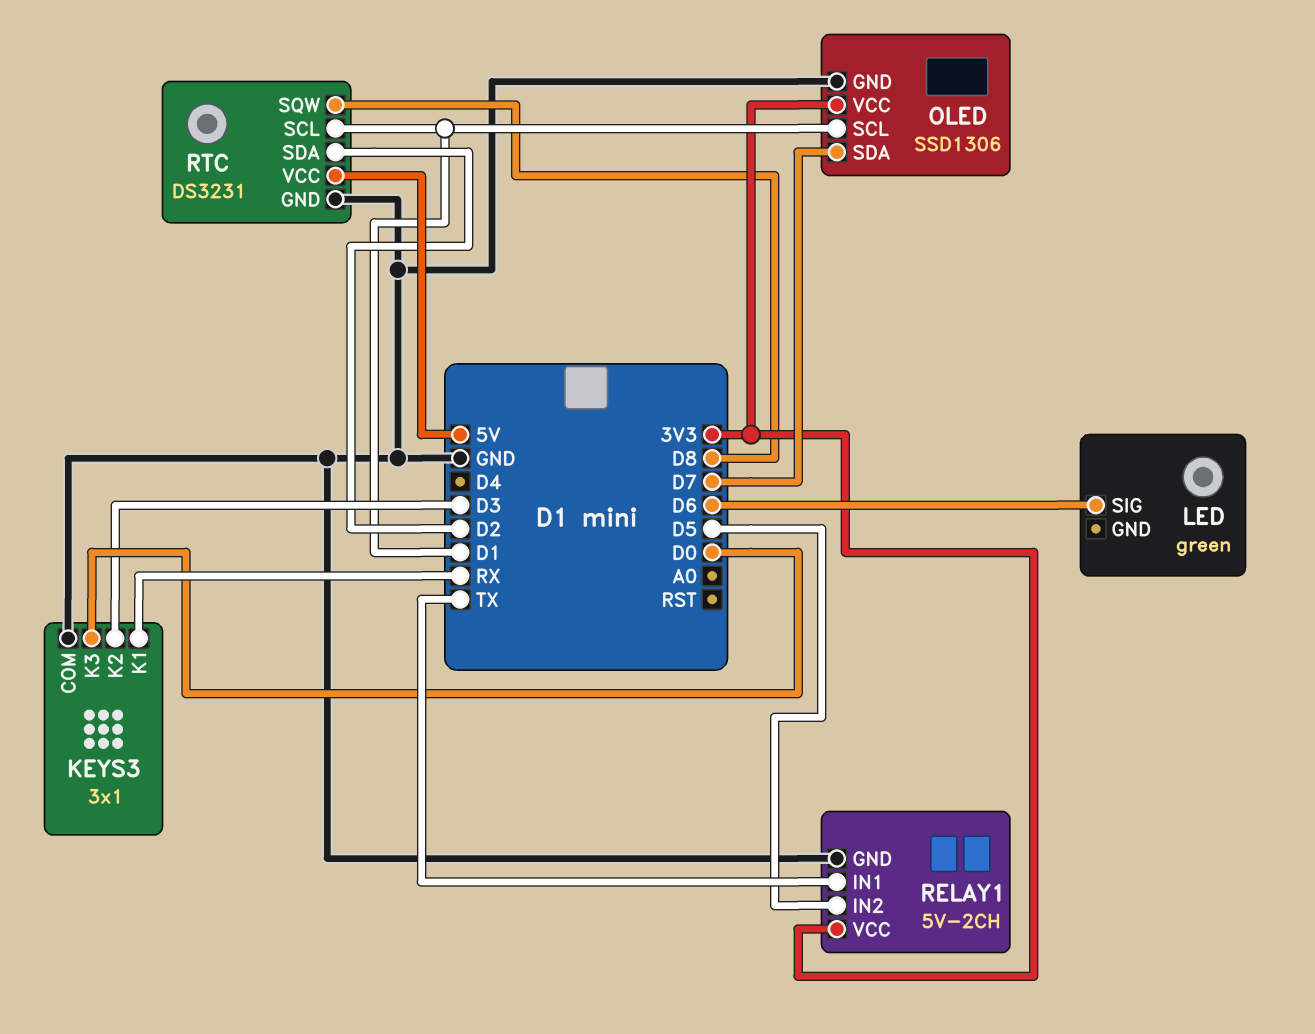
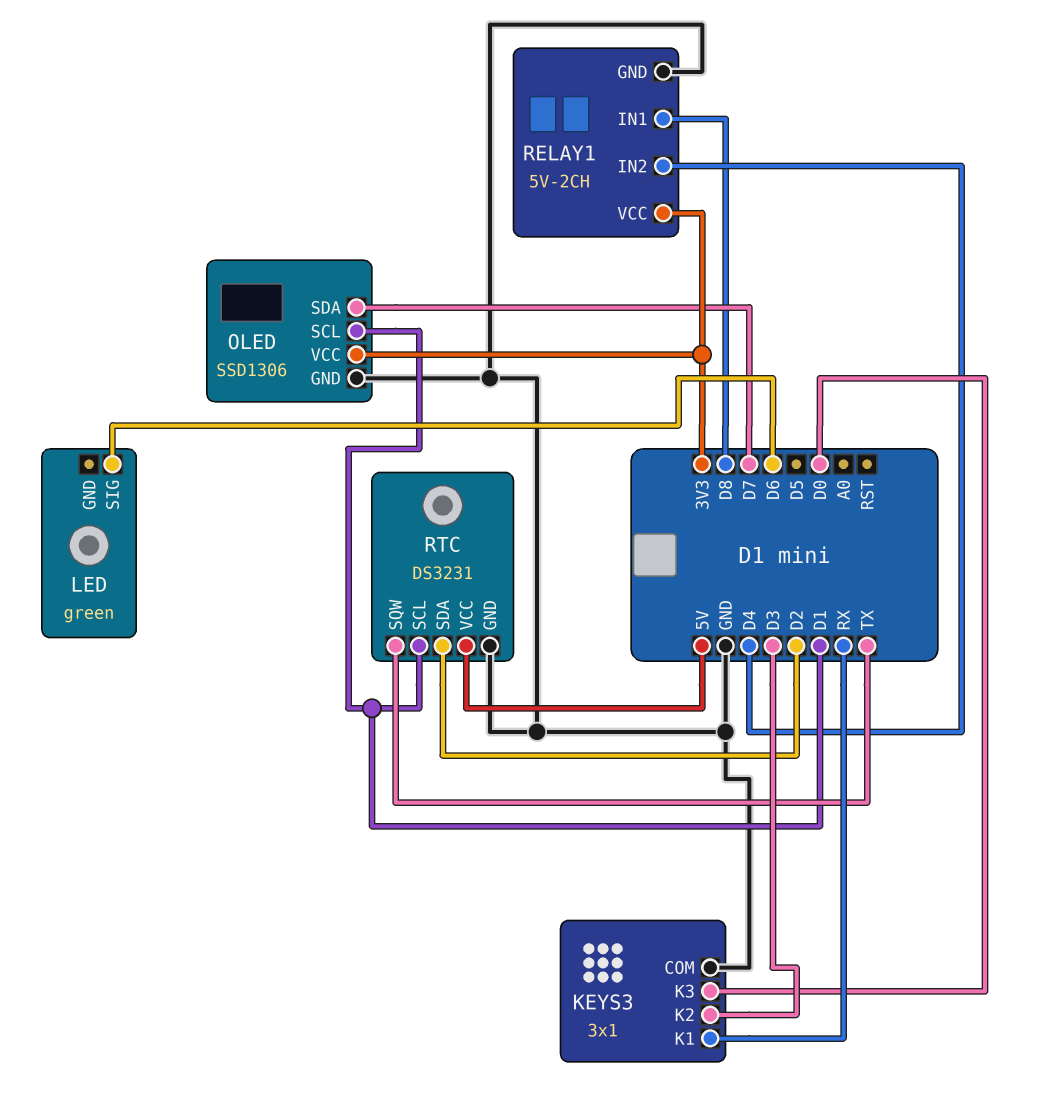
RELAY1 pin IN1: TX -> D8
RELAY1 pin IN2: D5 -> D4
RTC pin SQW: D8 -> TX

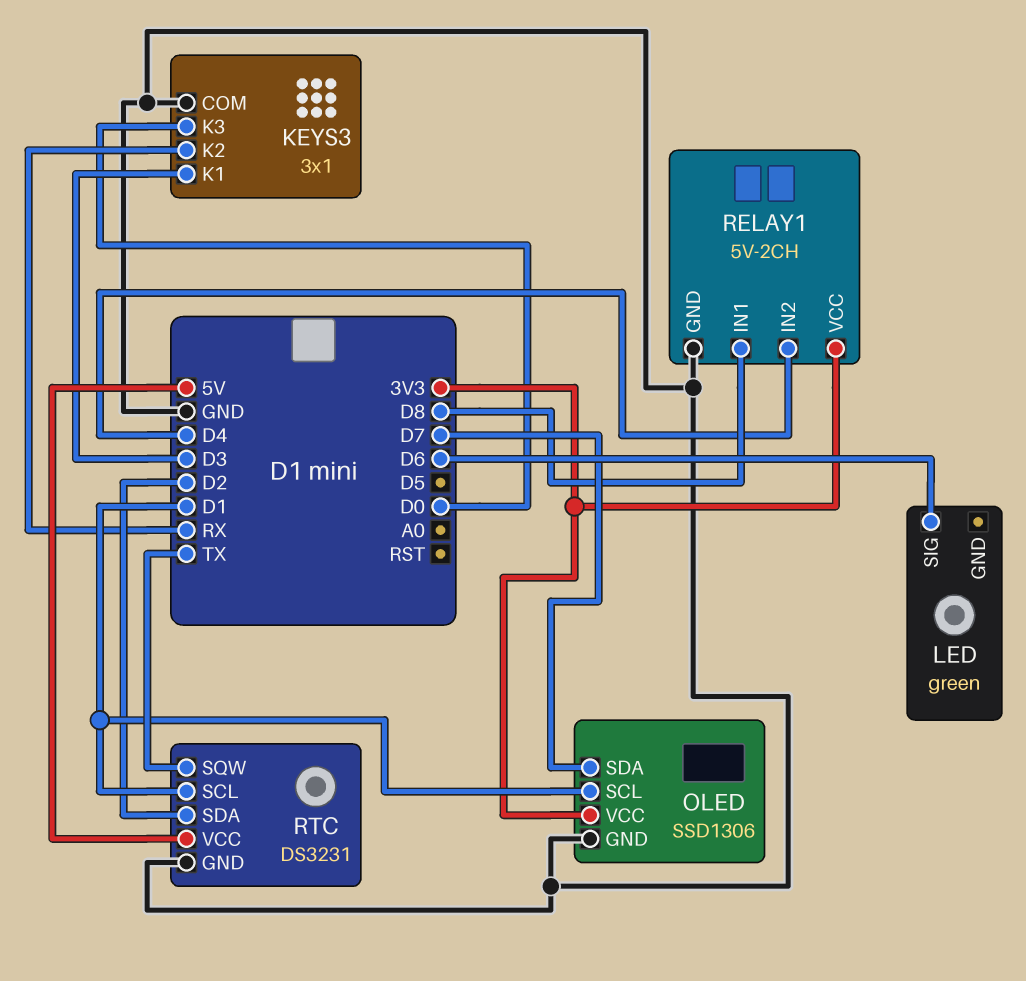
KEYS3 pin K1: RX -> D3
KEYS3 pin K2: D3 -> RX

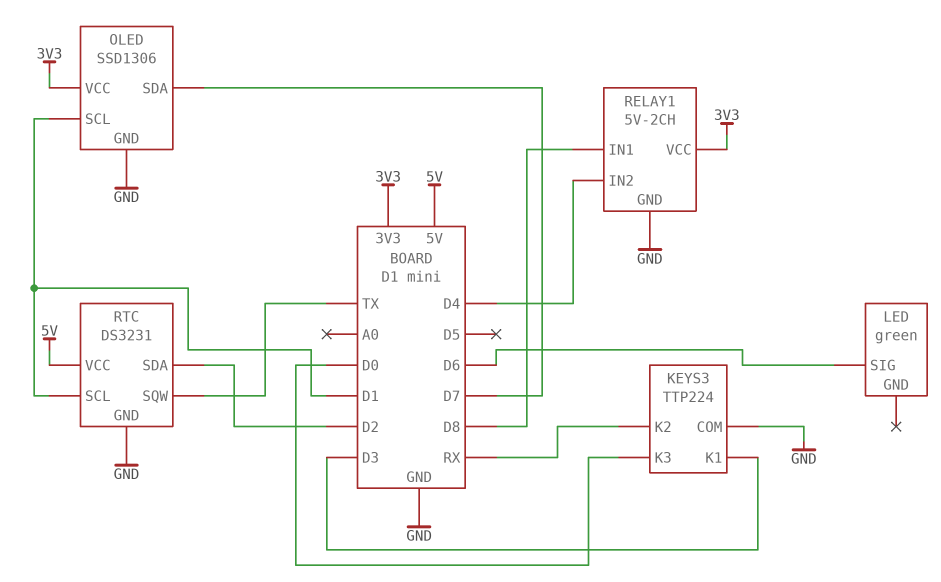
KEYS3: 3x1 -> TTP224

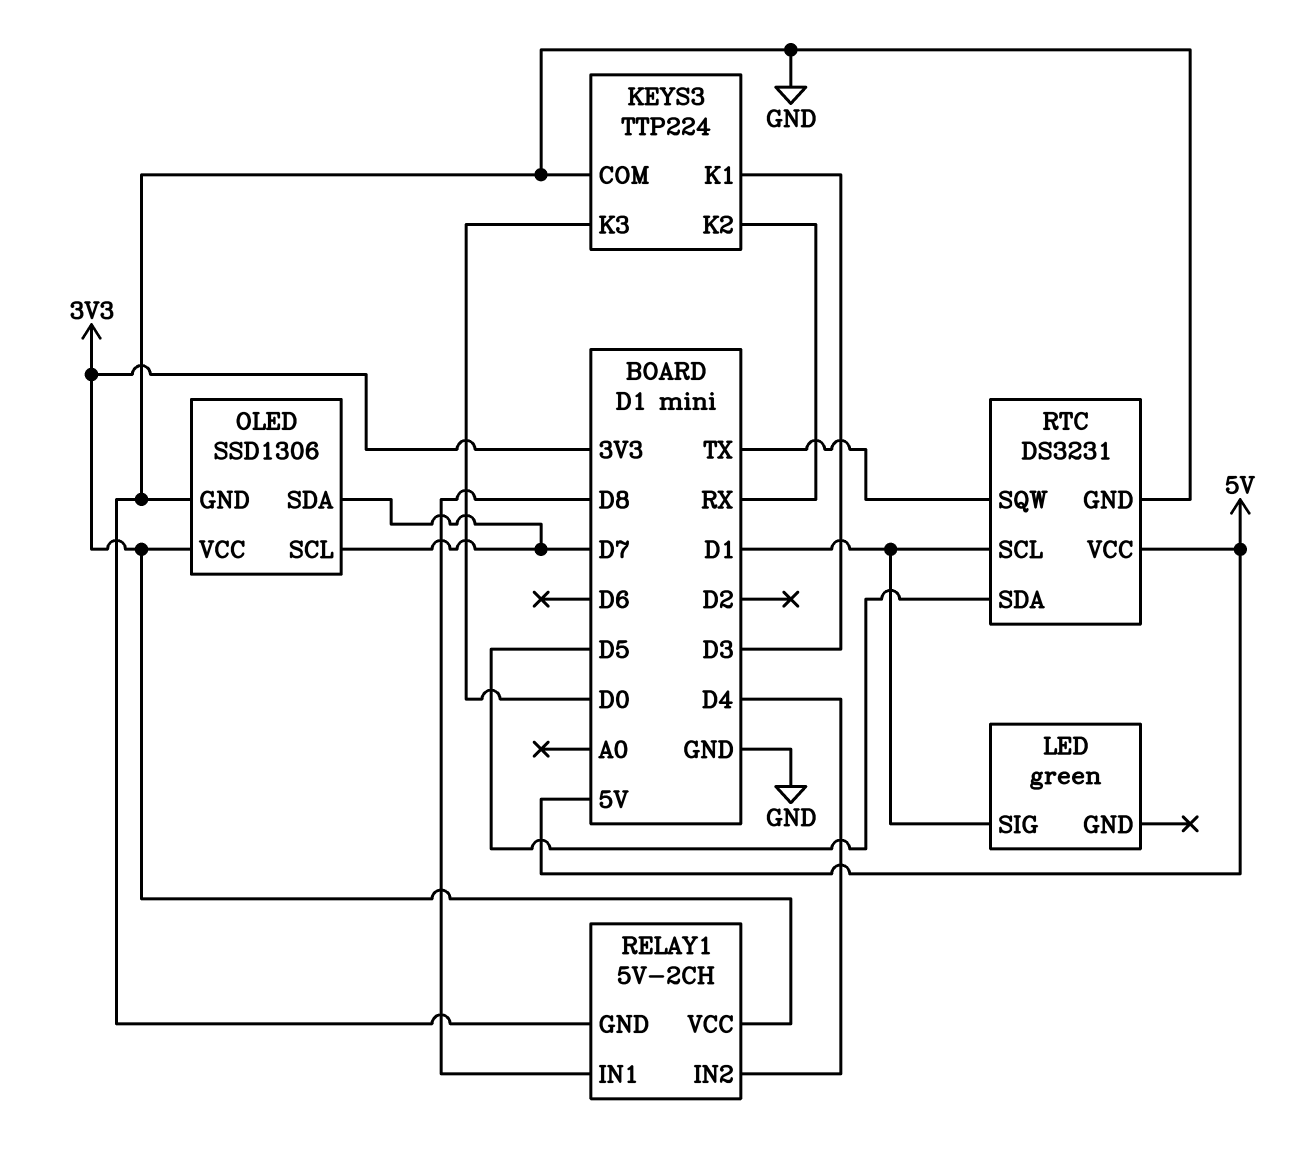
LED pin SIG: D6 -> D1
OLED pin SCL: D1 -> D7
RTC pin SDA: D2 -> D5

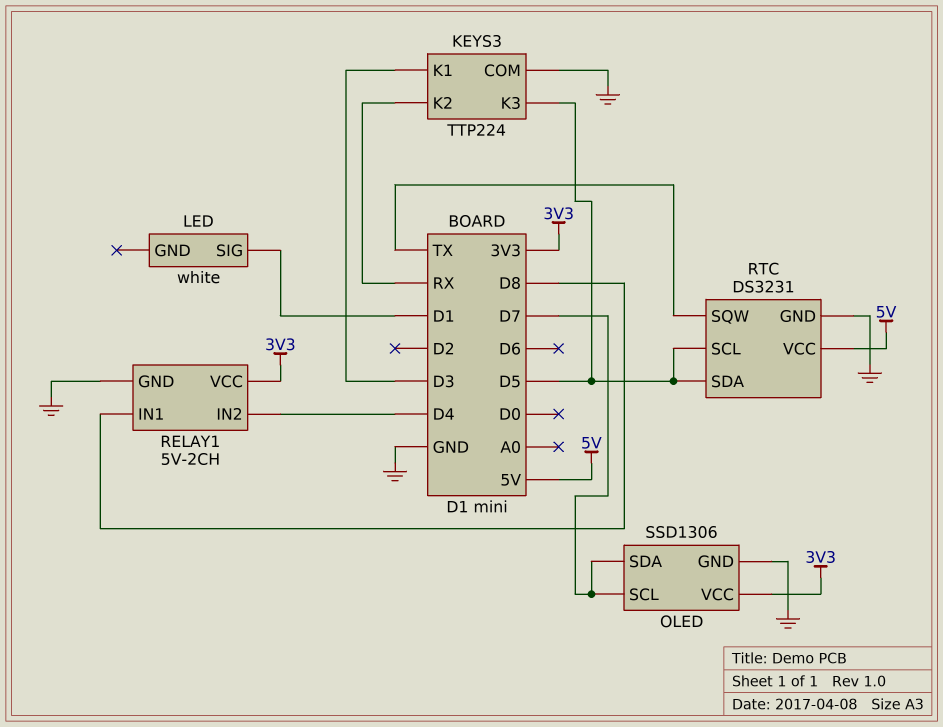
KEYS3 pin K3: D0 -> D5
LED: green -> white
RTC pin SCL: D1 -> D5

